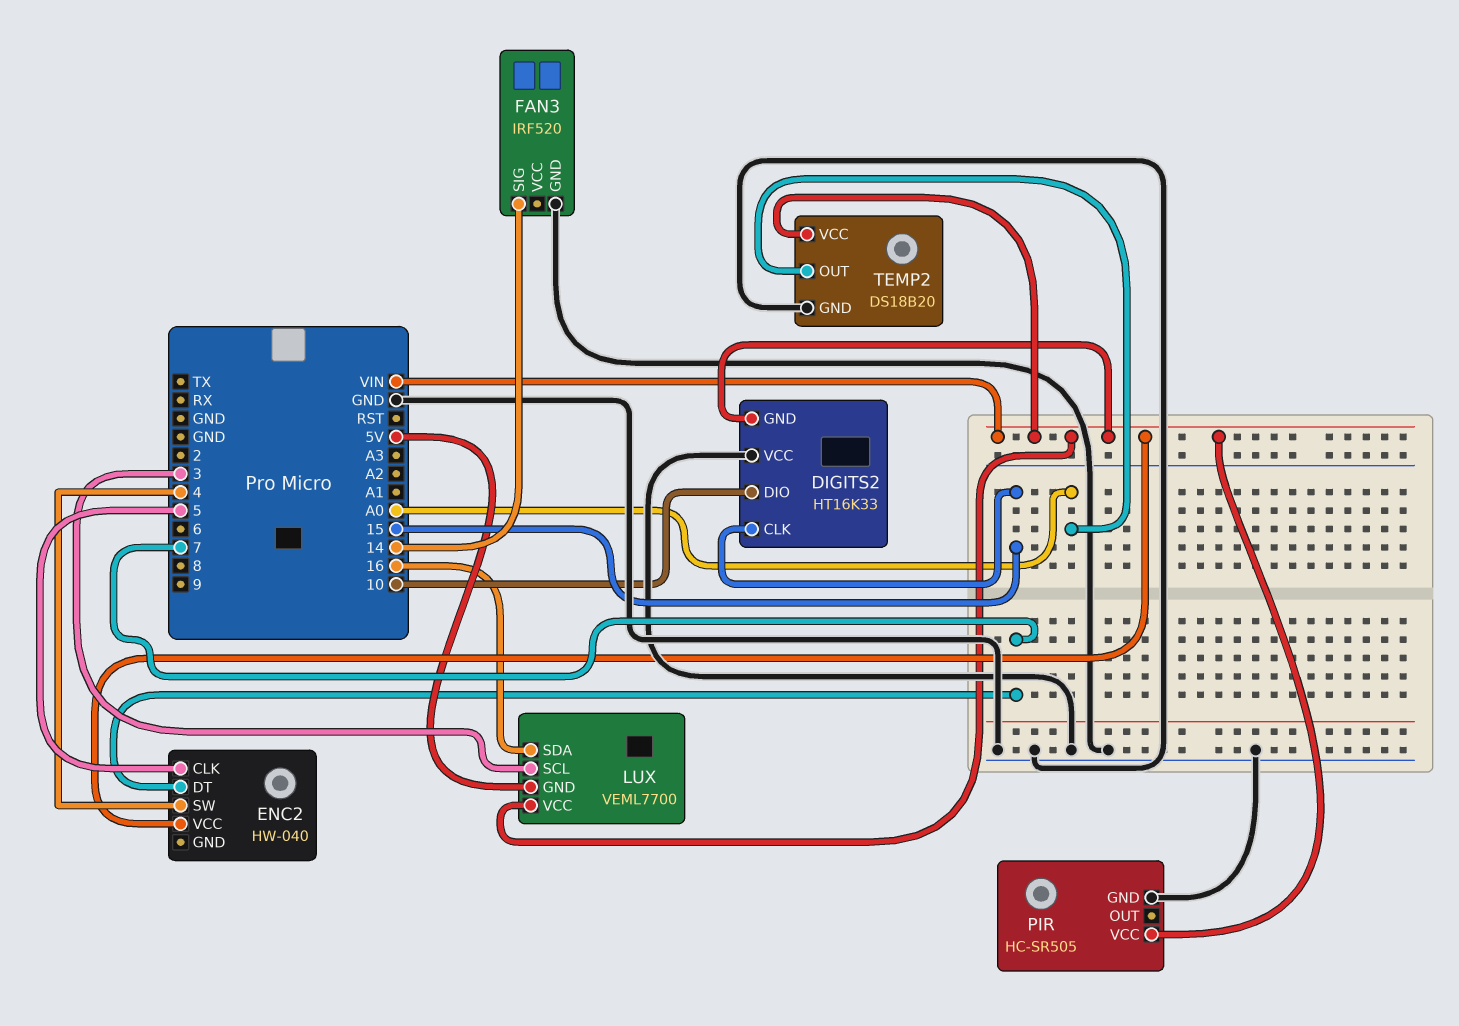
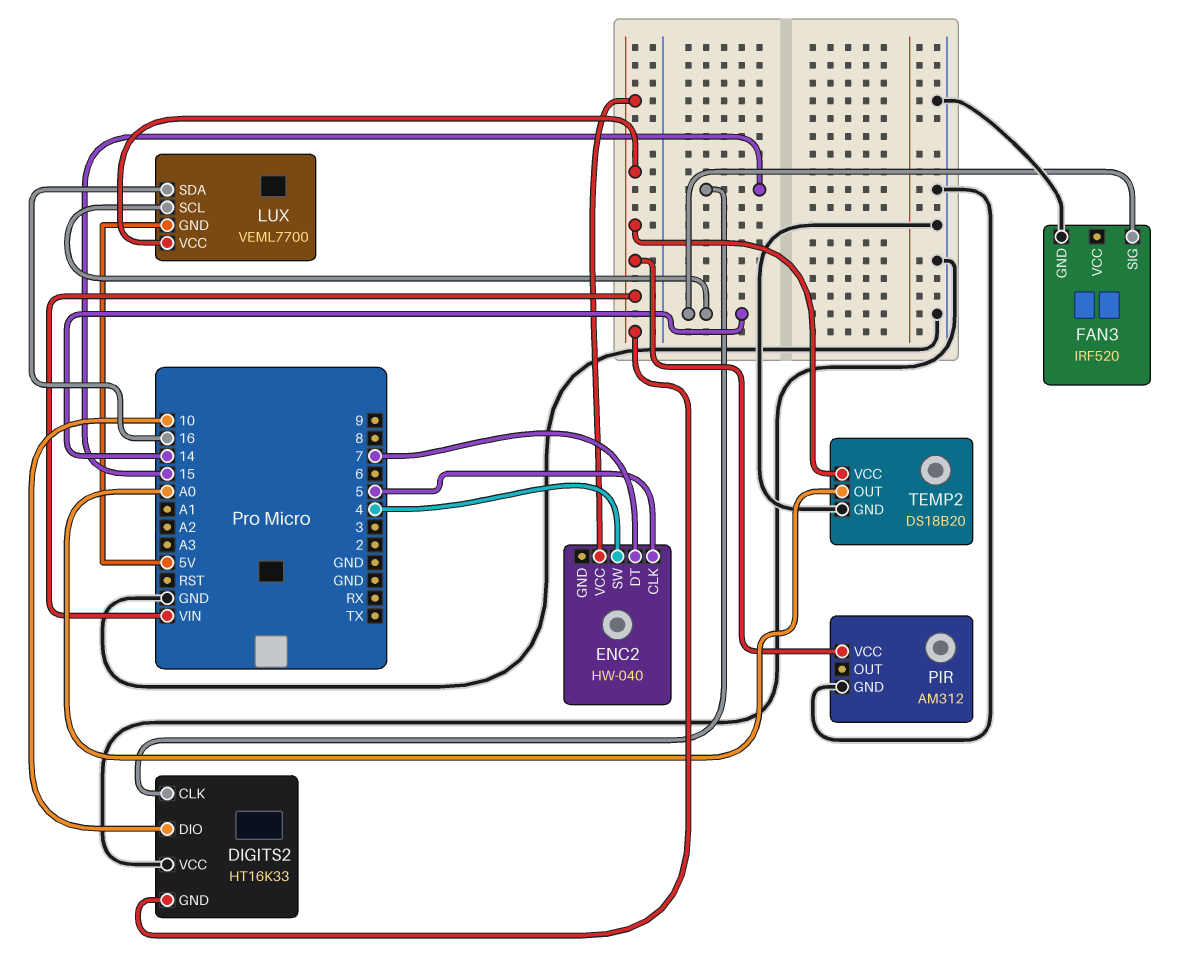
LUX pin SCL: 3 -> 14
PIR: HC-SR505 -> AM312

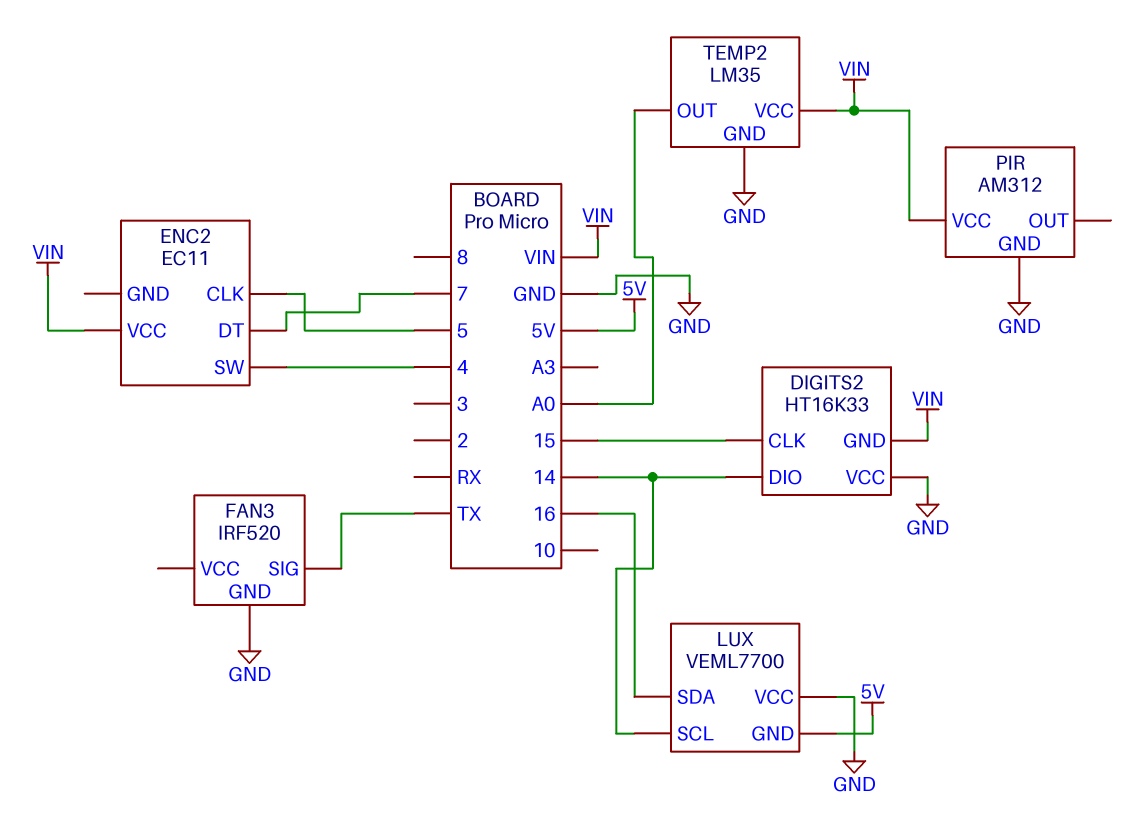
DIGITS2 pin DIO: 10 -> 14
ENC2: HW-040 -> EC11
FAN3 pin SIG: 14 -> TX
LUX pin VCC: VIN -> GND
TEMP2: DS18B20 -> LM35

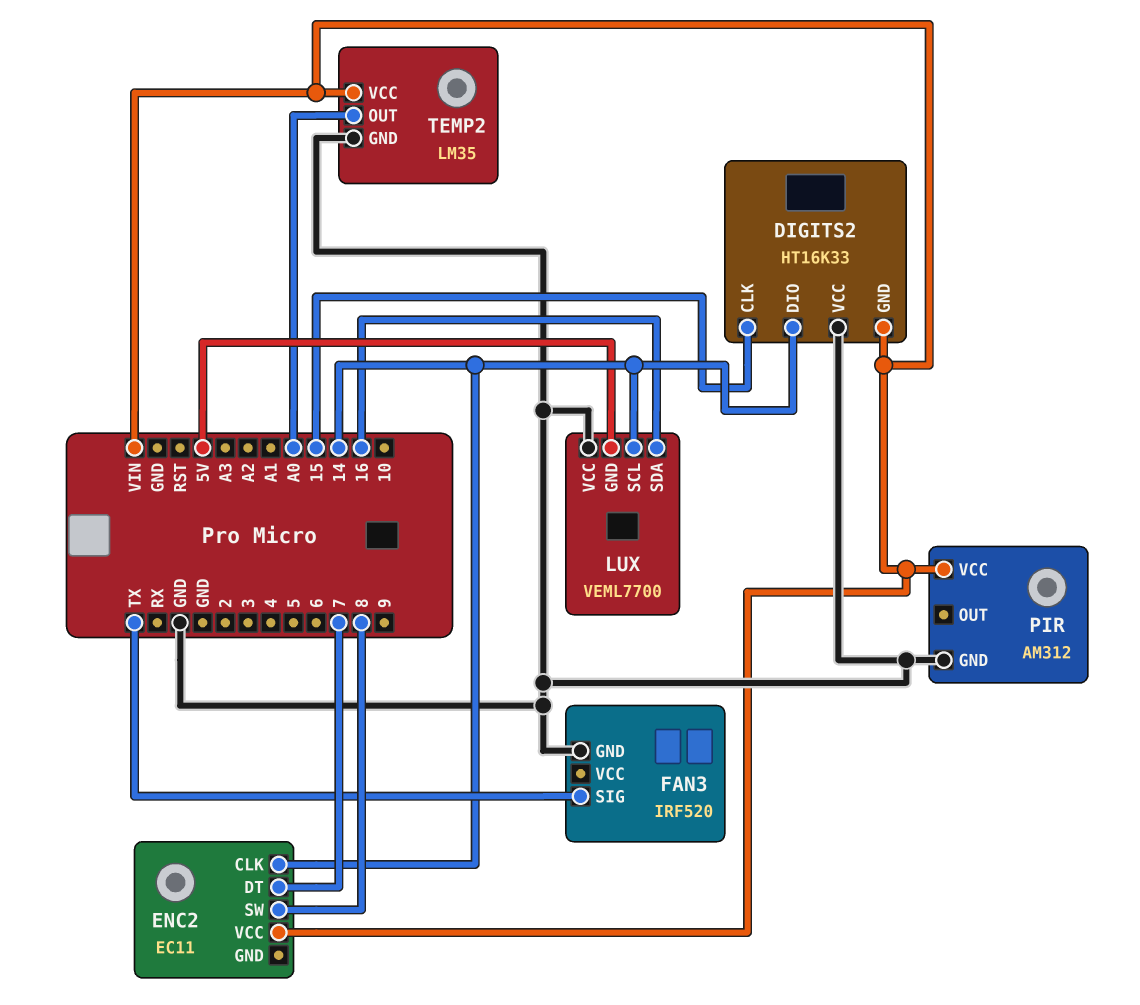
ENC2 pin CLK: 5 -> 14
ENC2 pin SW: 4 -> 8

